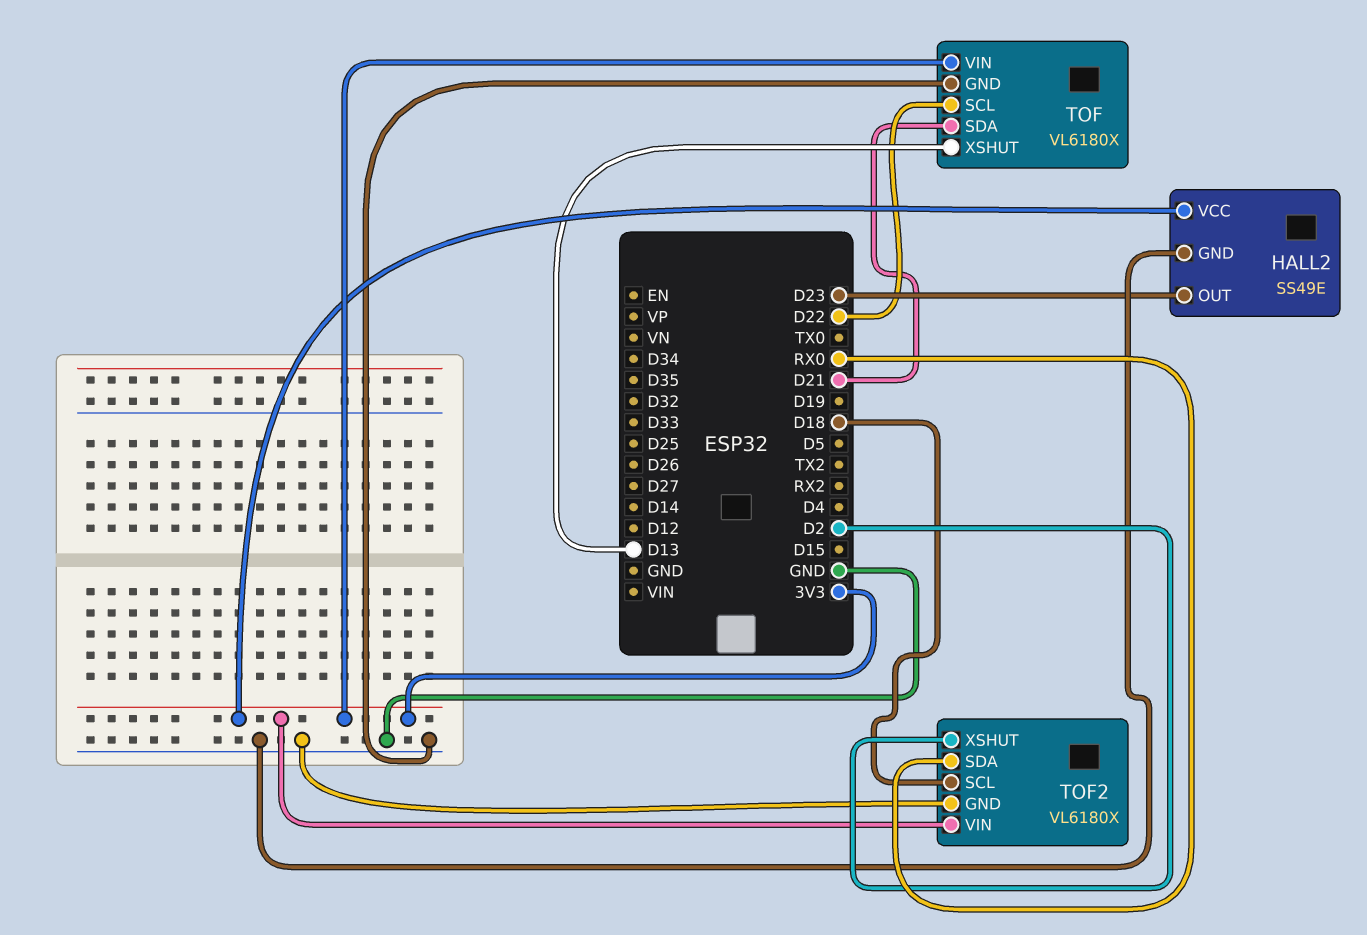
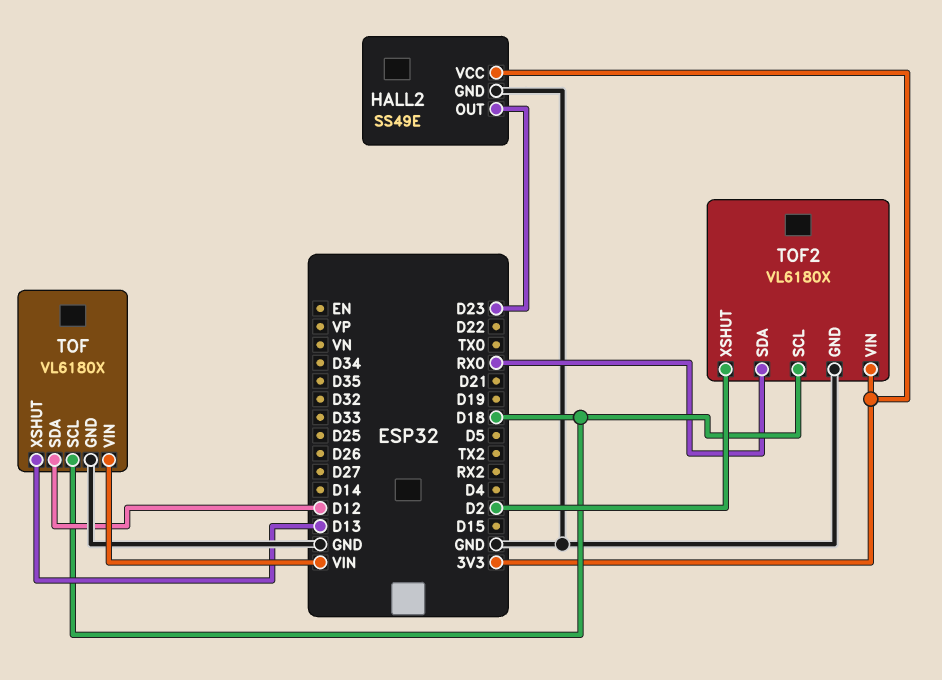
TOF pin SCL: D22 -> D18
TOF pin SDA: D21 -> D12
TOF pin VIN: 3V3 -> VIN

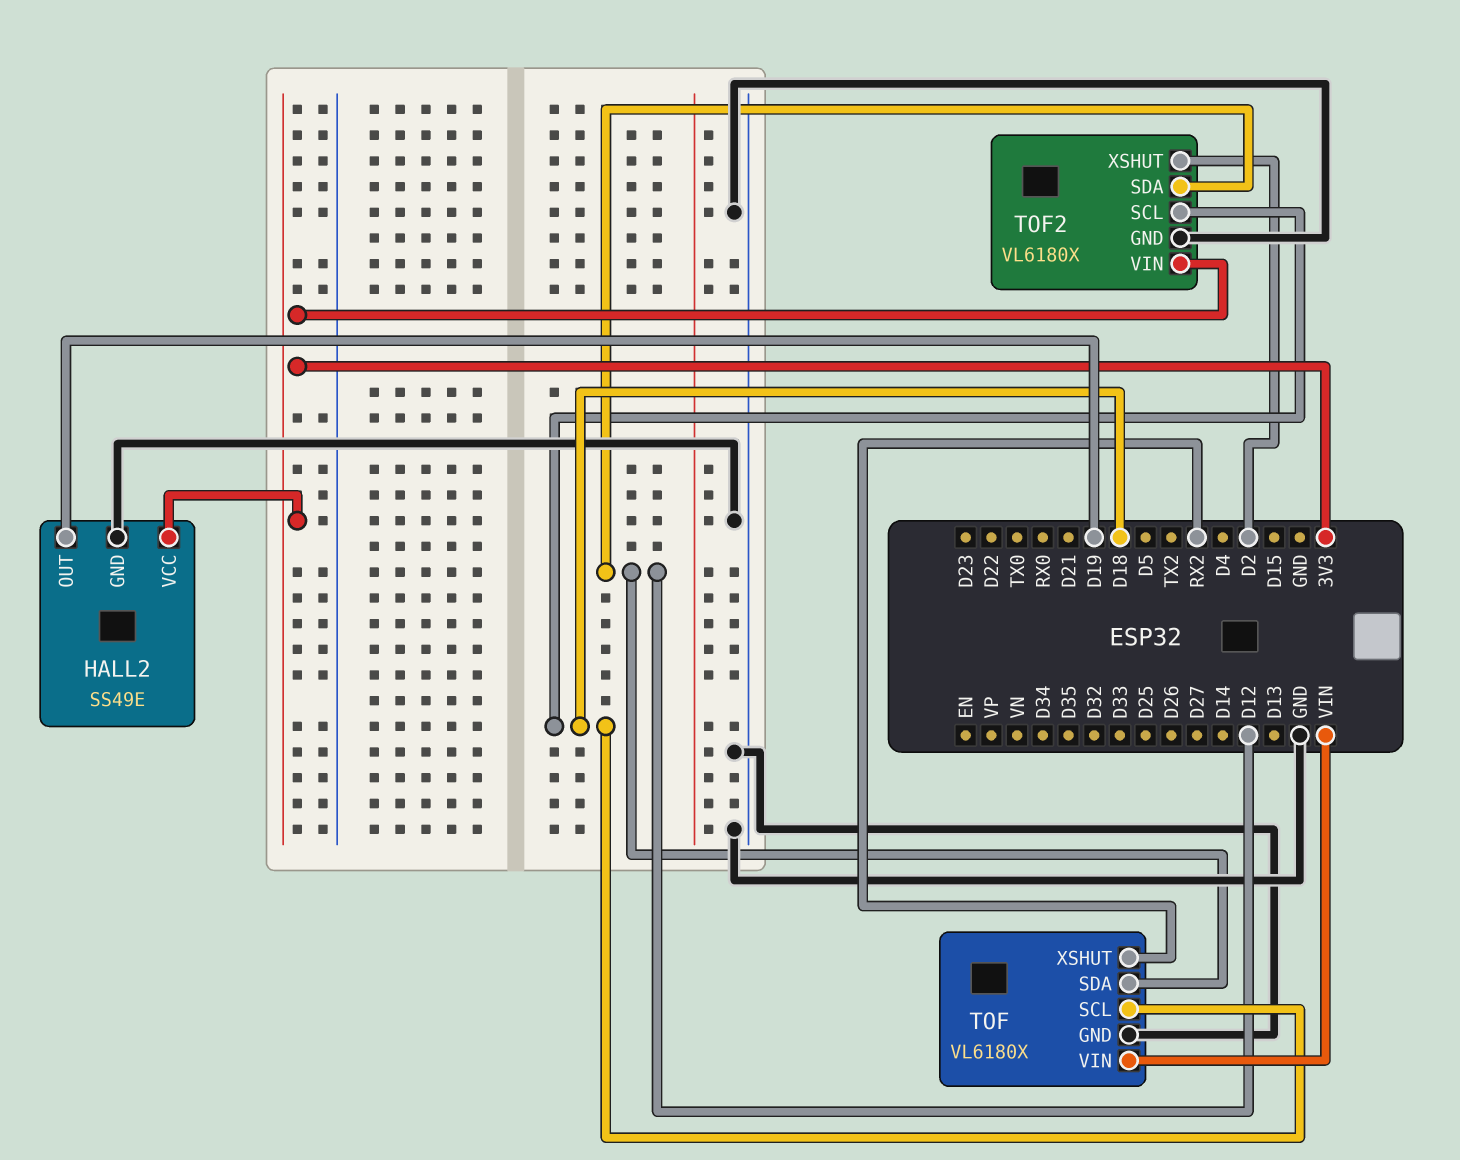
HALL2 pin OUT: D23 -> D19
TOF pin XSHUT: D13 -> RX2
TOF2 pin SDA: RX0 -> D12

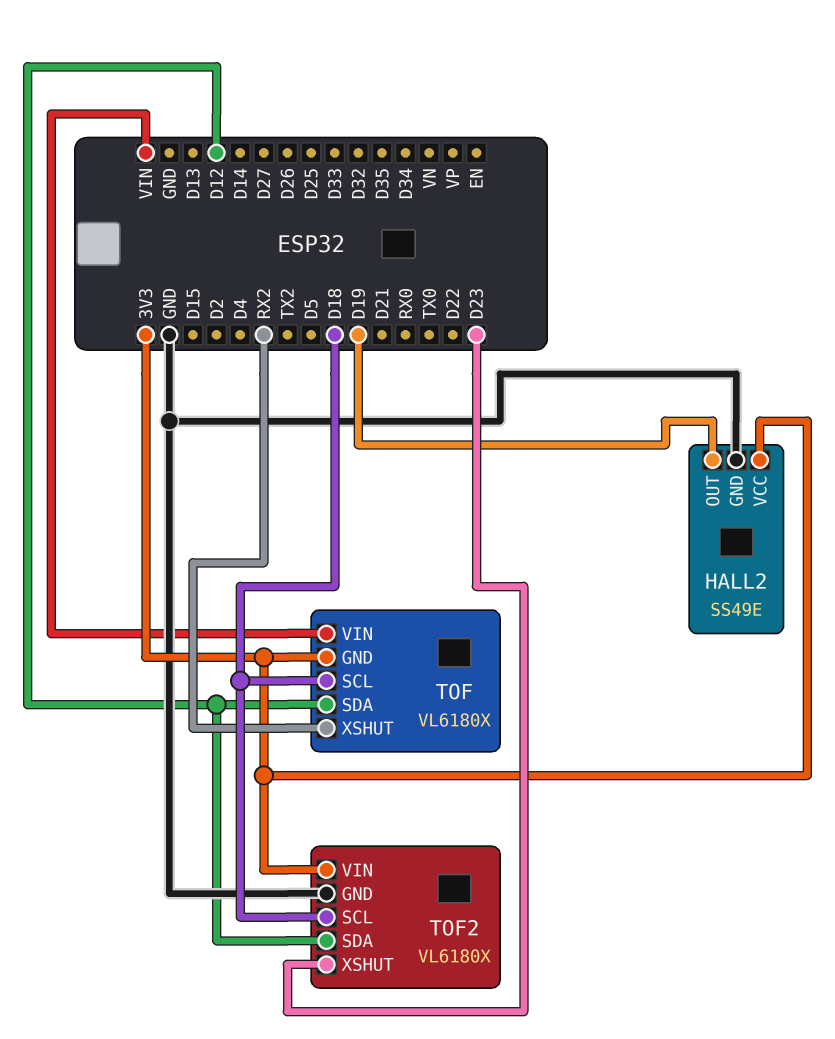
TOF pin GND: GND -> 3V3
TOF2 pin XSHUT: D2 -> D23

